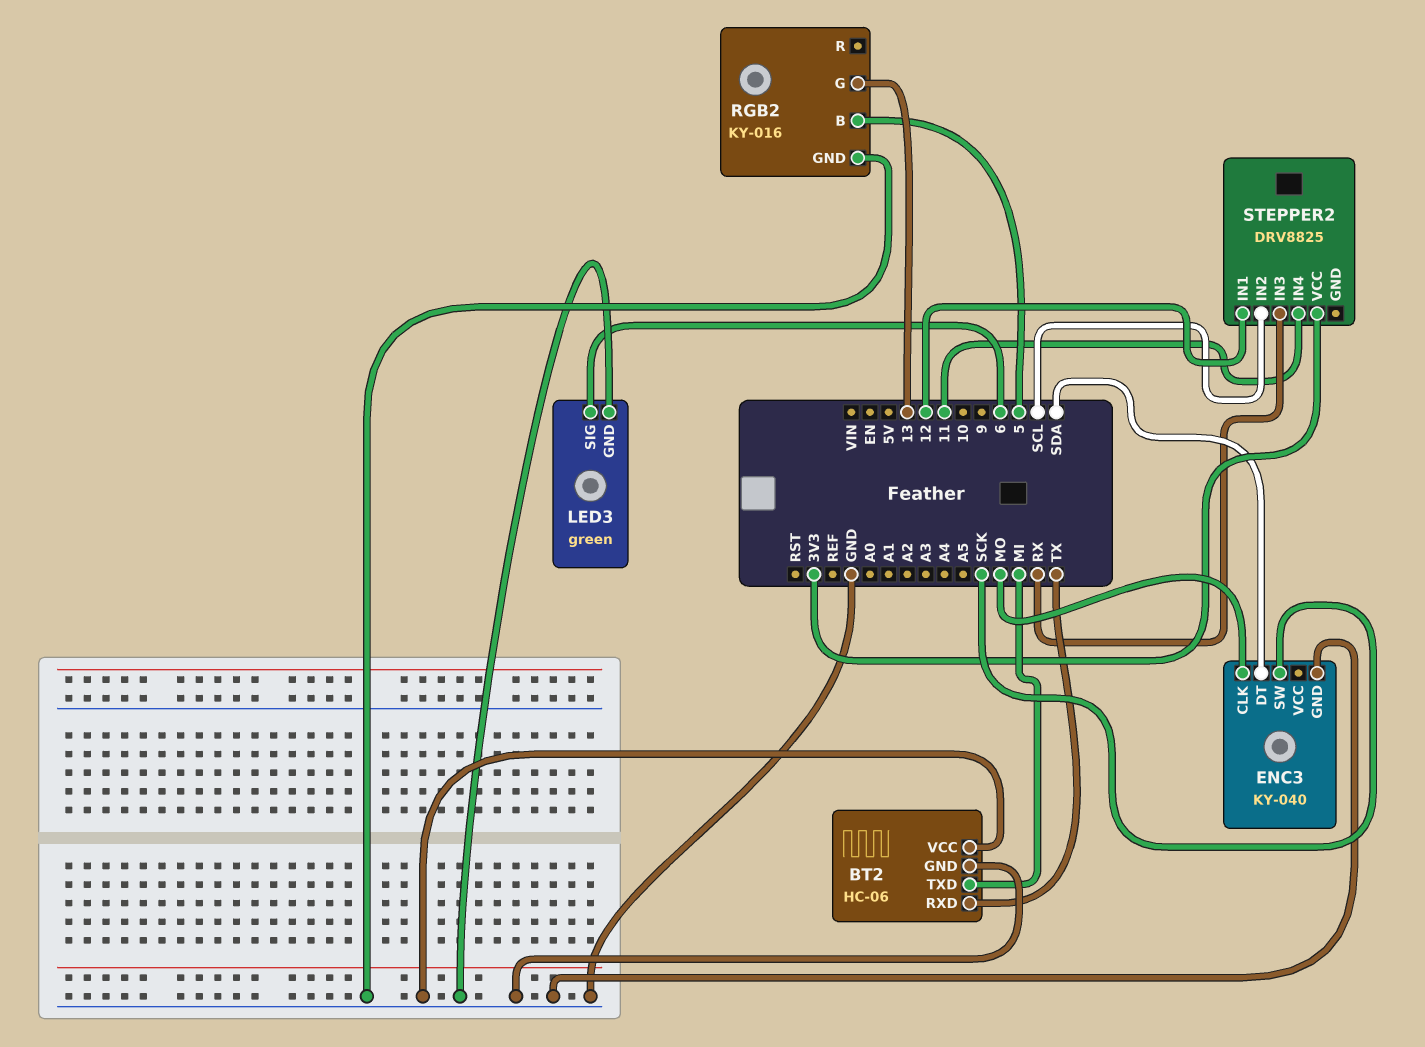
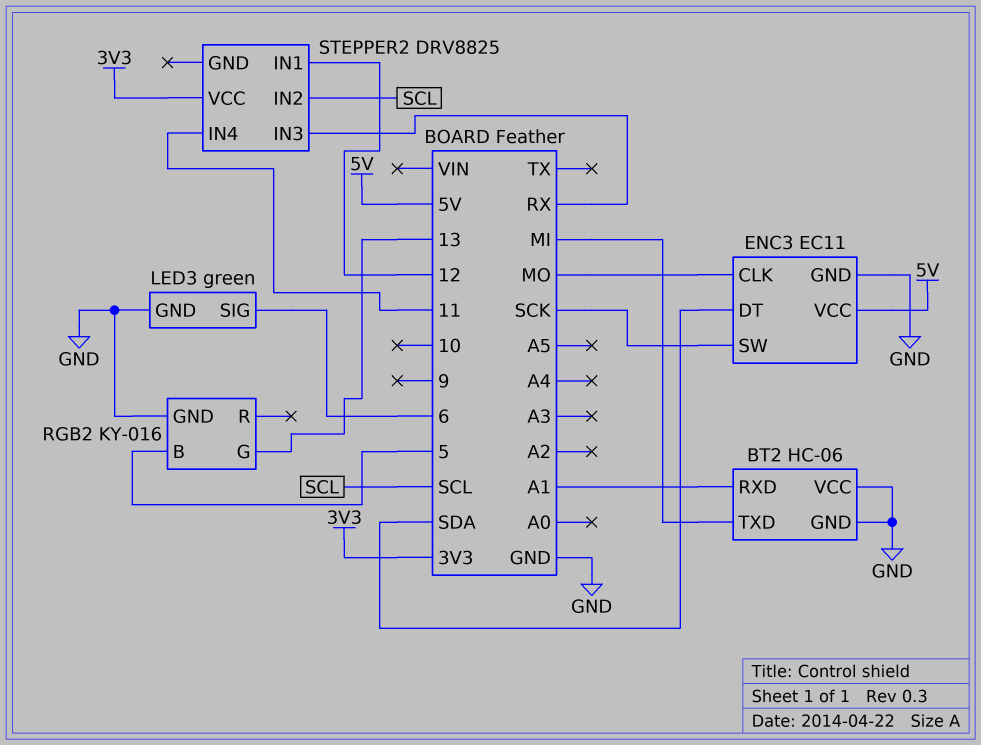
BT2 pin RXD: TX -> A1
ENC3: KY-040 -> EC11
ENC3 pin VCC: none -> 5V

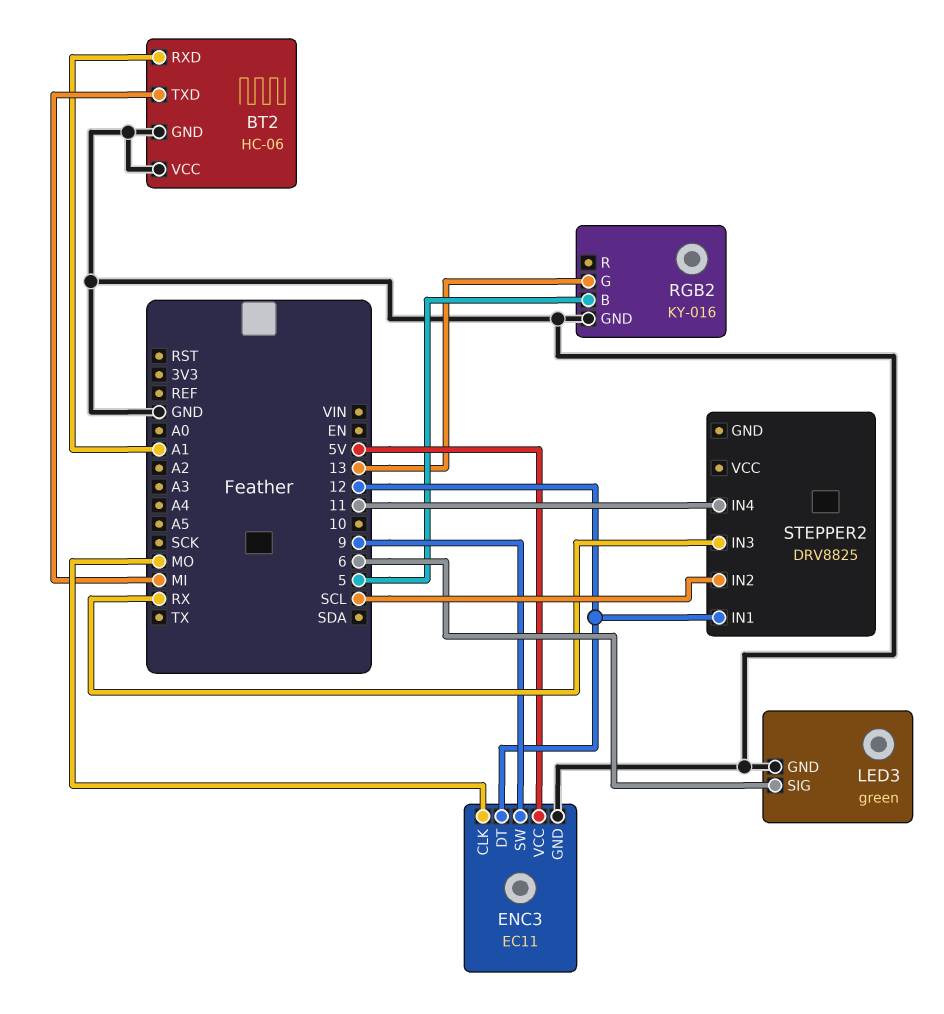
ENC3 pin DT: SDA -> 12
ENC3 pin SW: SCK -> 9
STEPPER2 pin VCC: 3V3 -> none

